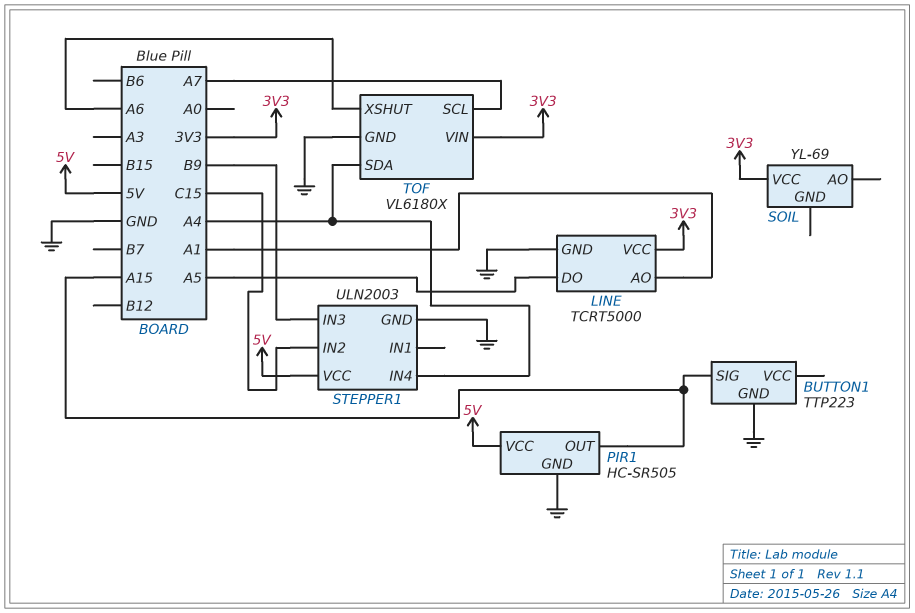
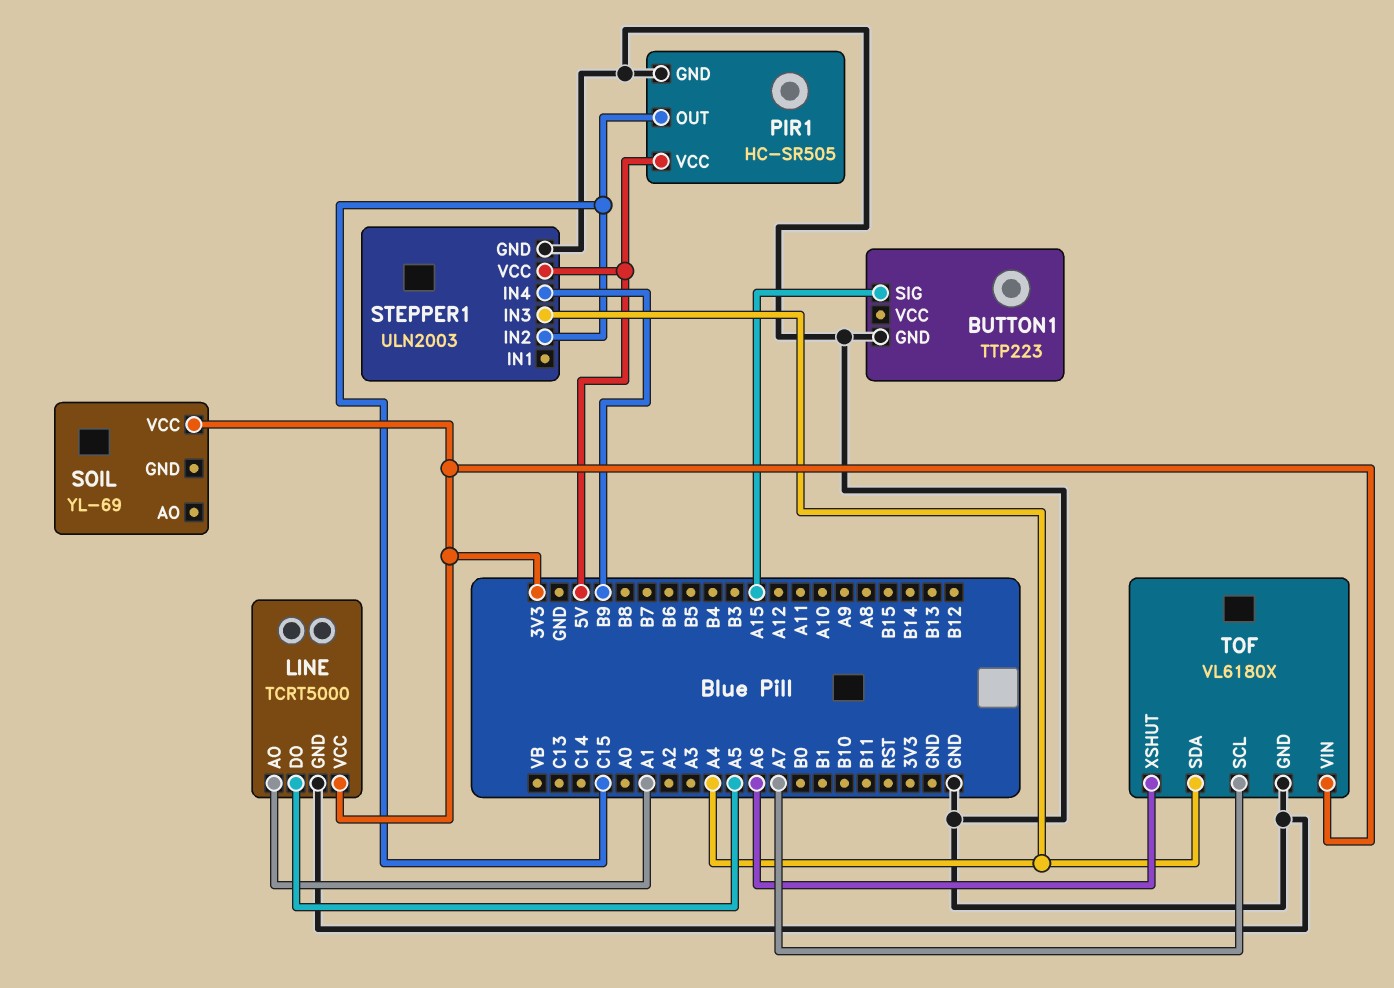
PIR1 pin OUT: A15 -> C15
STEPPER1 pin IN3: B9 -> A4
STEPPER1 pin IN4: A4 -> B9

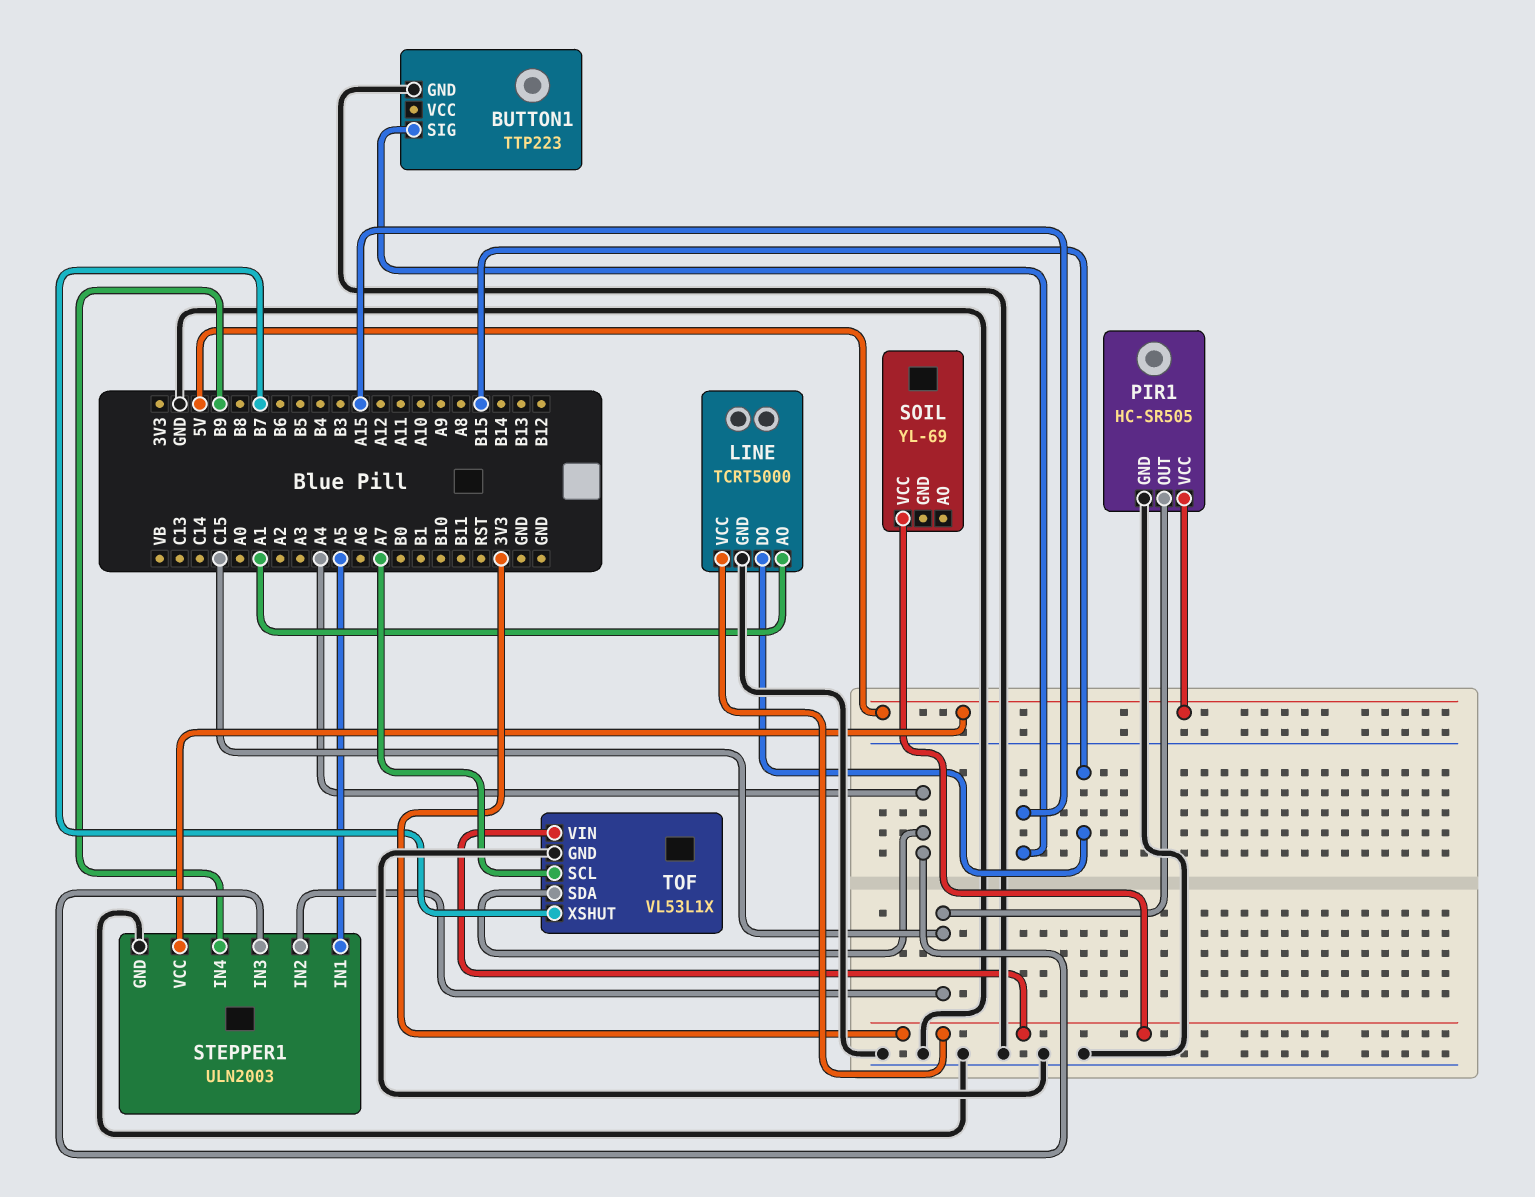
LINE pin DO: A5 -> B15
STEPPER1 pin IN1: none -> A5
TOF: VL6180X -> VL53L1X
TOF pin XSHUT: A6 -> B7

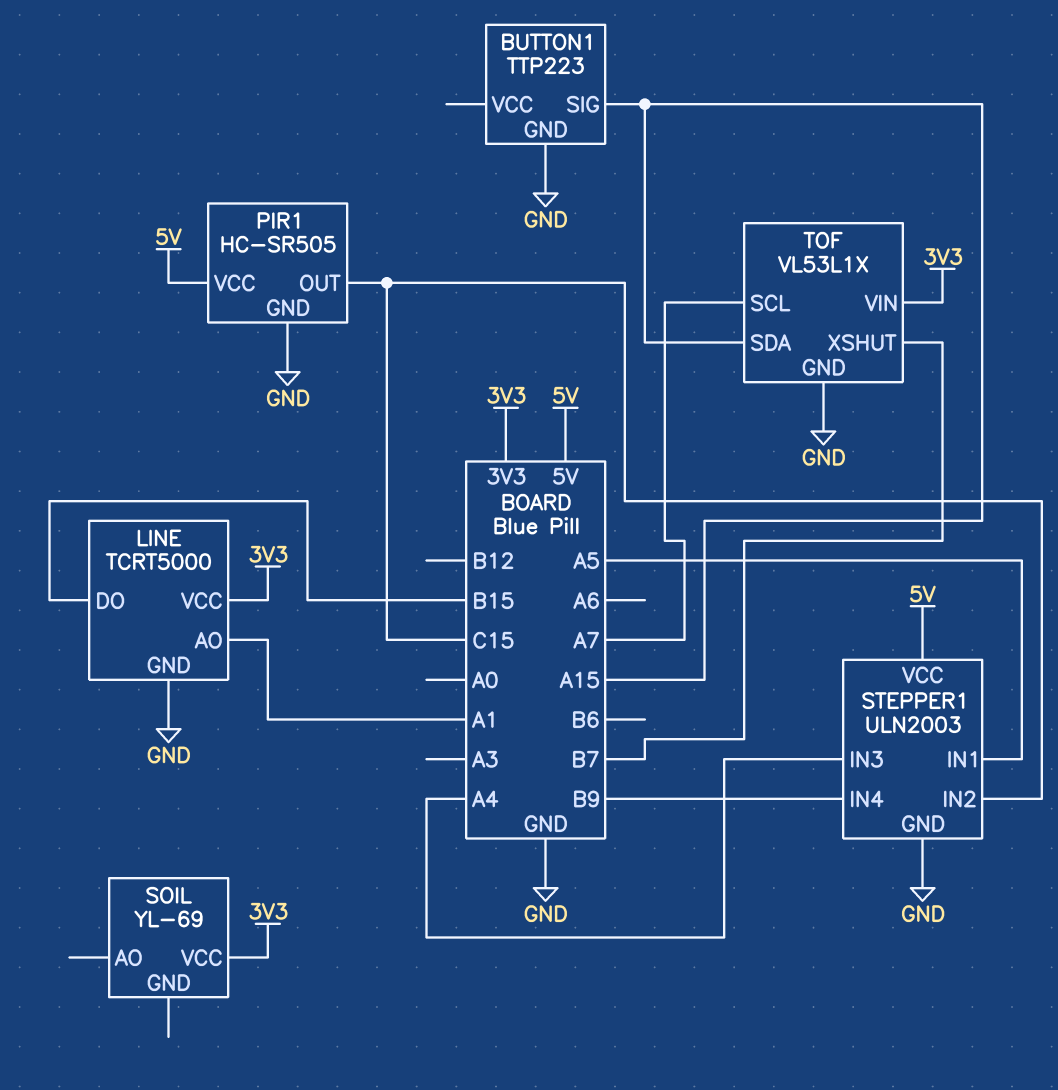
TOF pin SDA: A4 -> A15

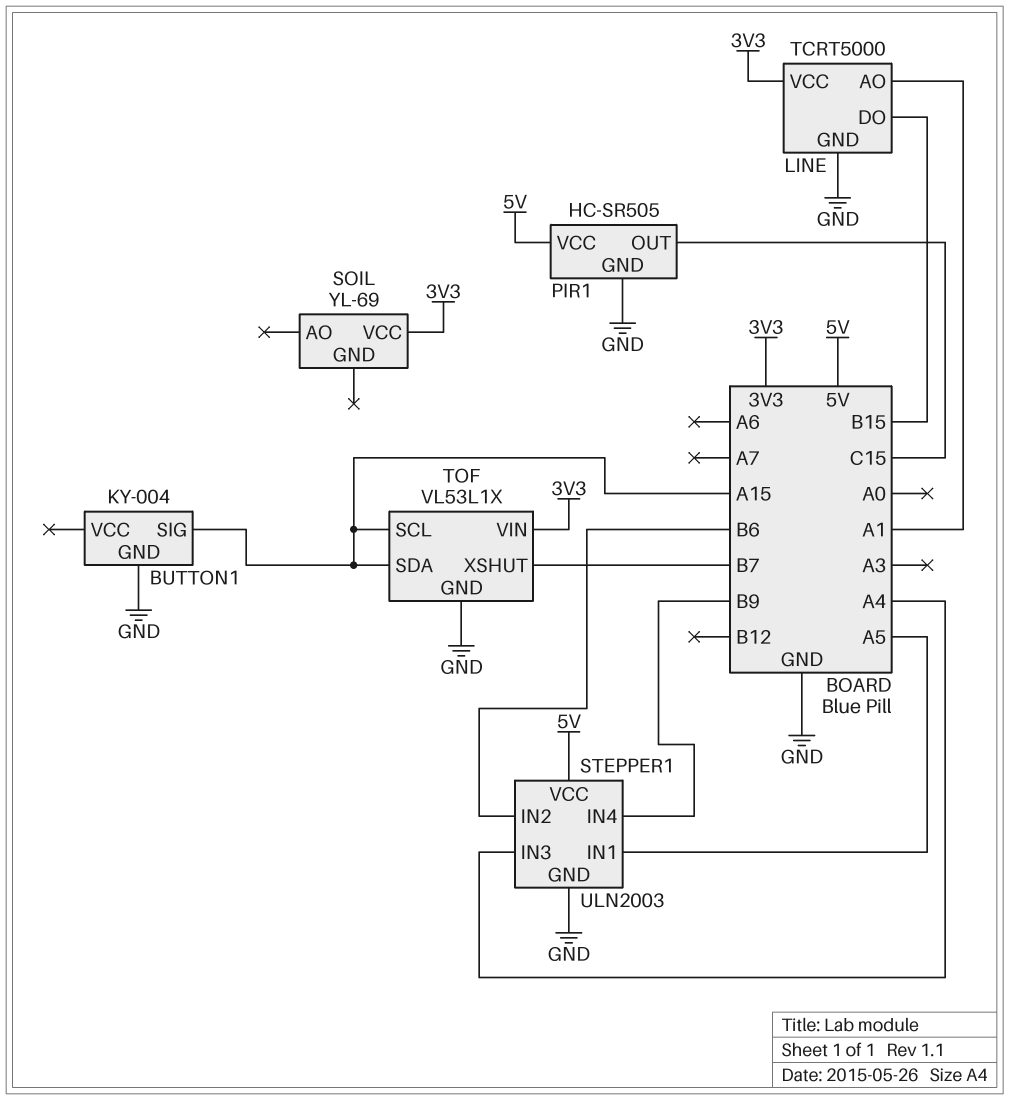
BUTTON1: TTP223 -> KY-004
STEPPER1 pin IN2: C15 -> B6
TOF pin SCL: A7 -> A15

